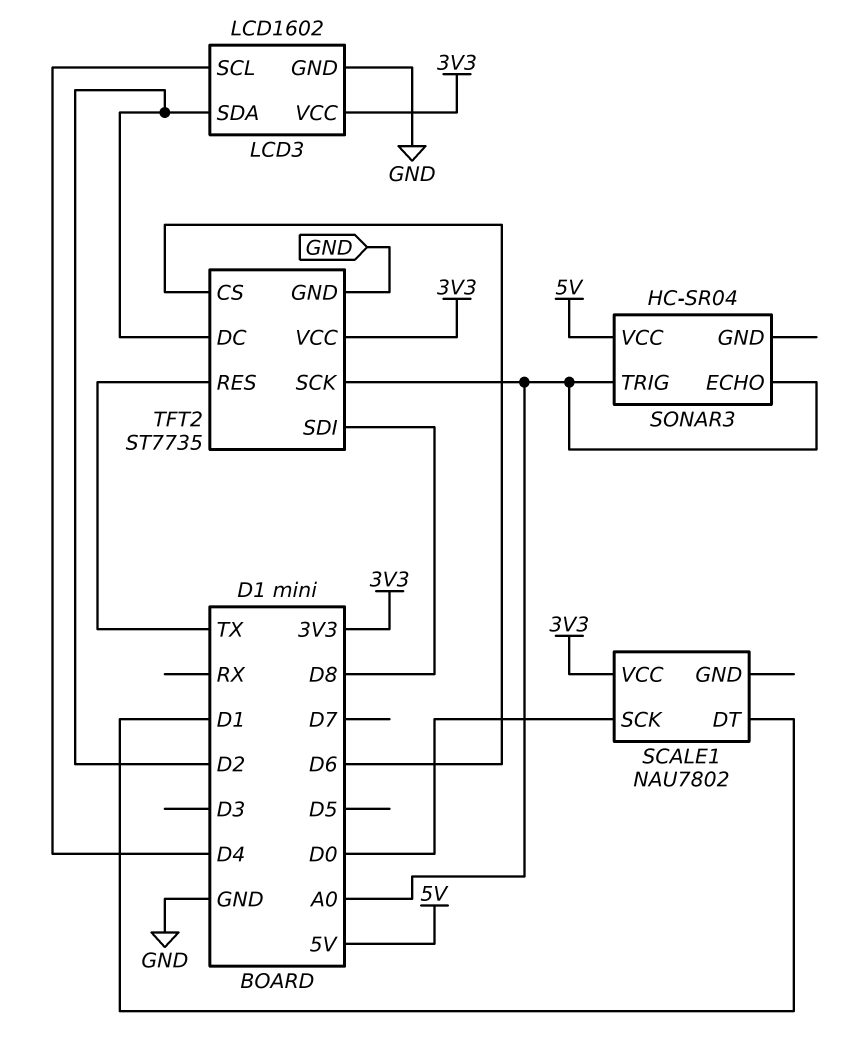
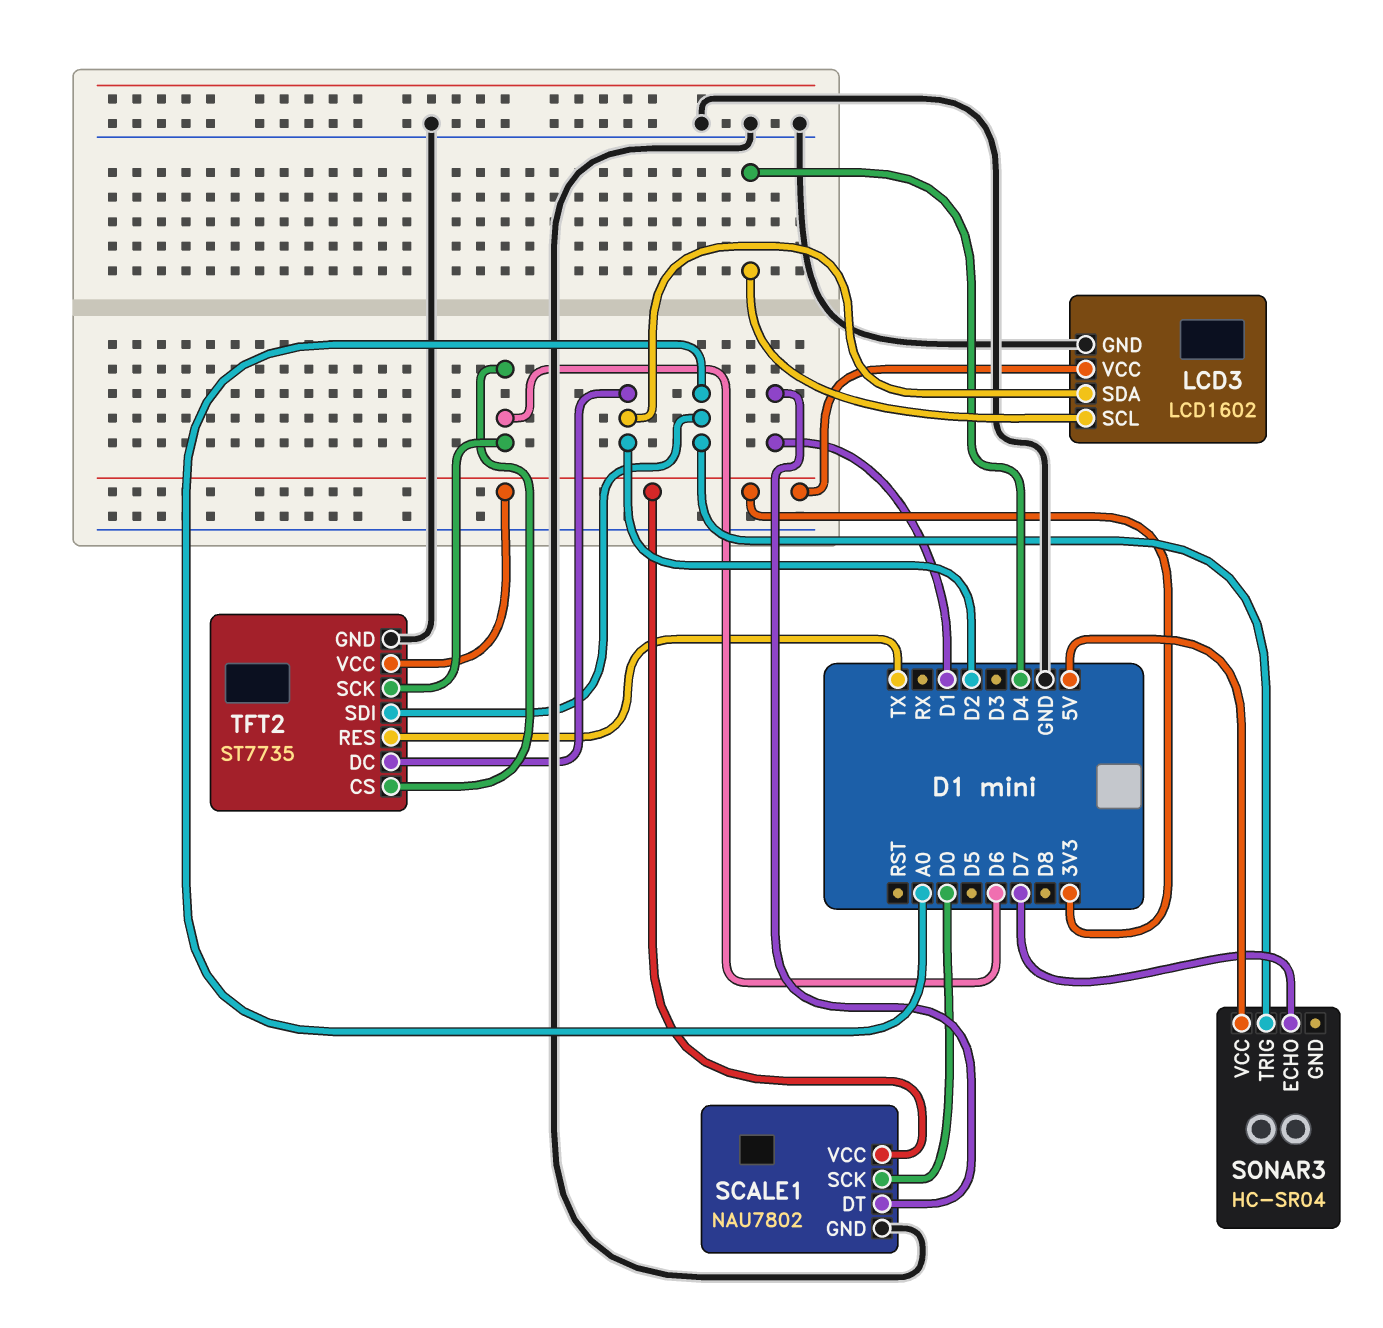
SCALE1 pin GND: none -> GND
SONAR3 pin ECHO: A0 -> D7
TFT2 pin SCK: A0 -> D6
TFT2 pin SDI: D8 -> A0

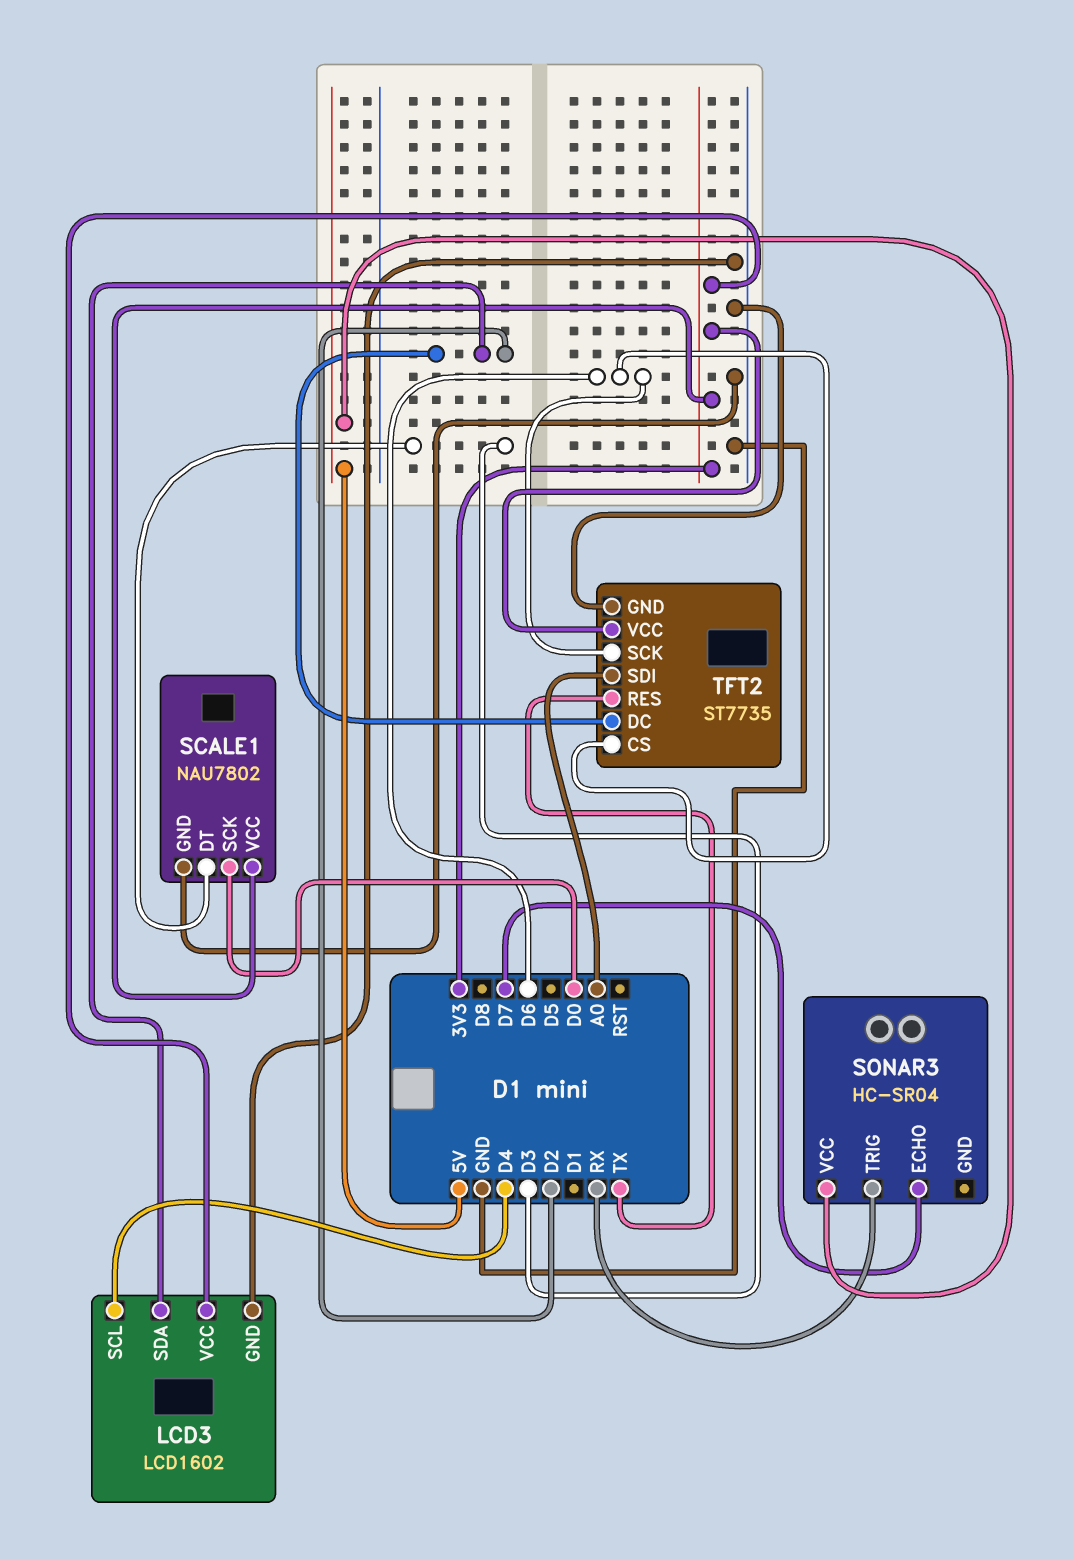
SCALE1 pin DT: D1 -> D3
SONAR3 pin TRIG: A0 -> RX

